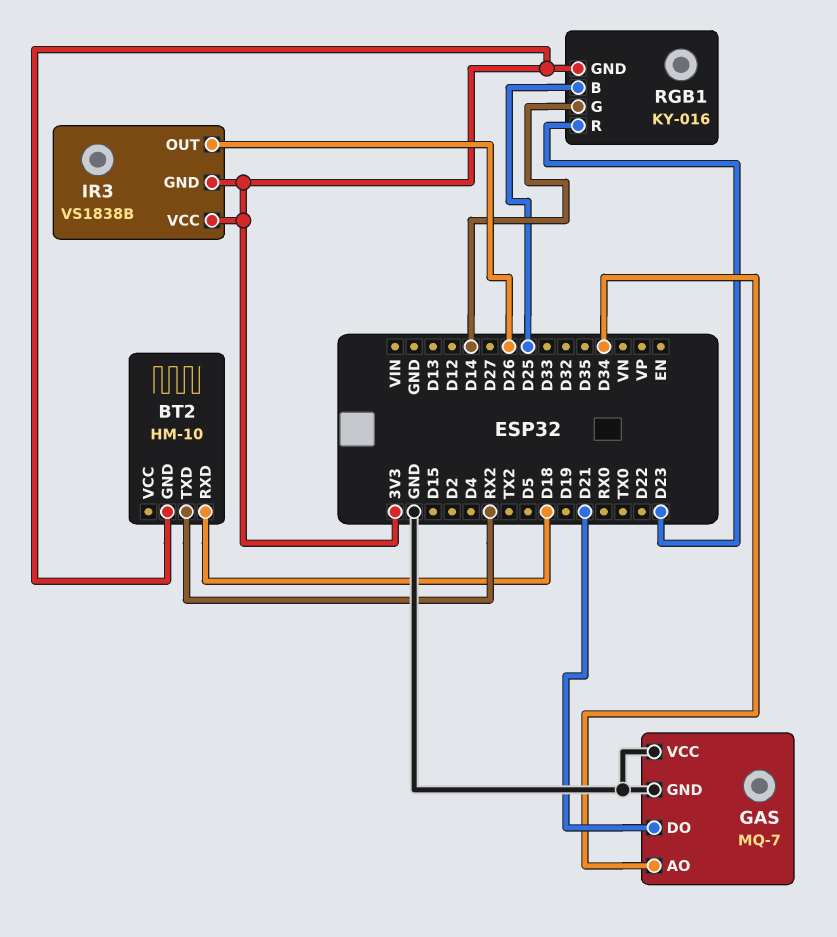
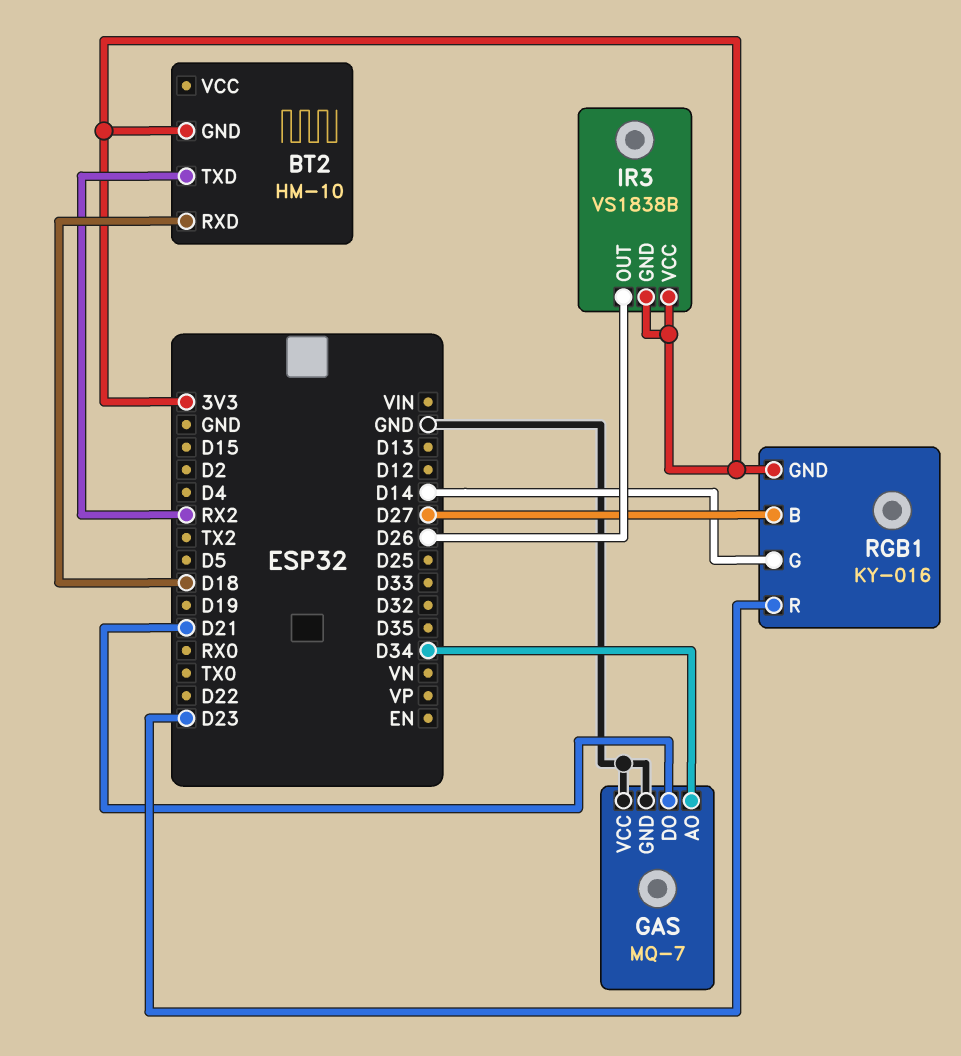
RGB1 pin B: D25 -> D27

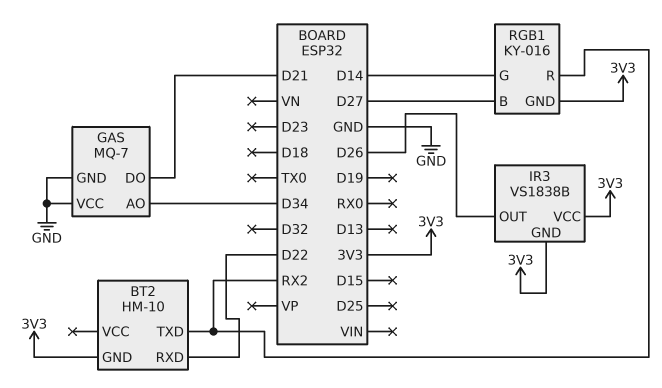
BT2 pin RXD: D18 -> D22
RGB1 pin R: D23 -> RX2

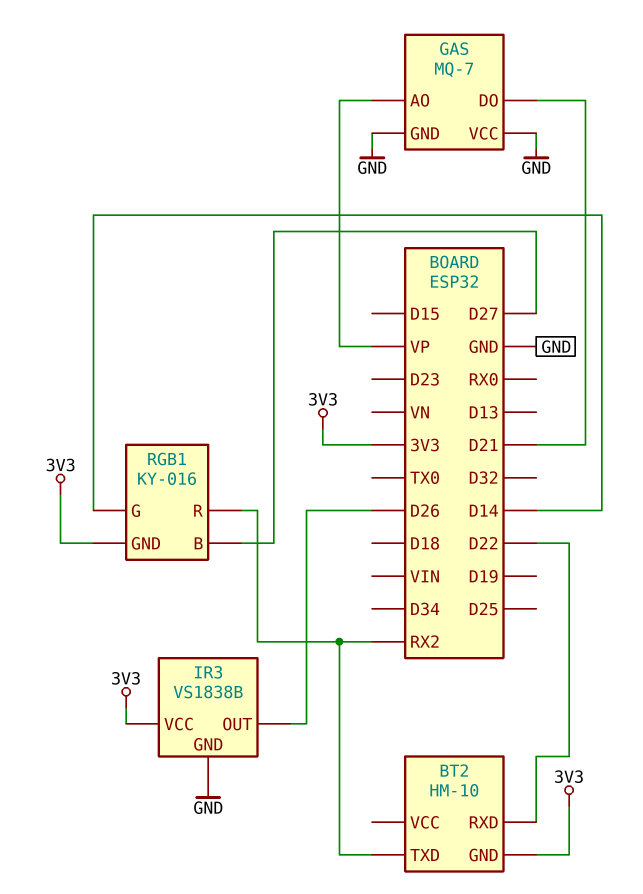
GAS pin AO: D34 -> VP
IR3 pin GND: 3V3 -> GND

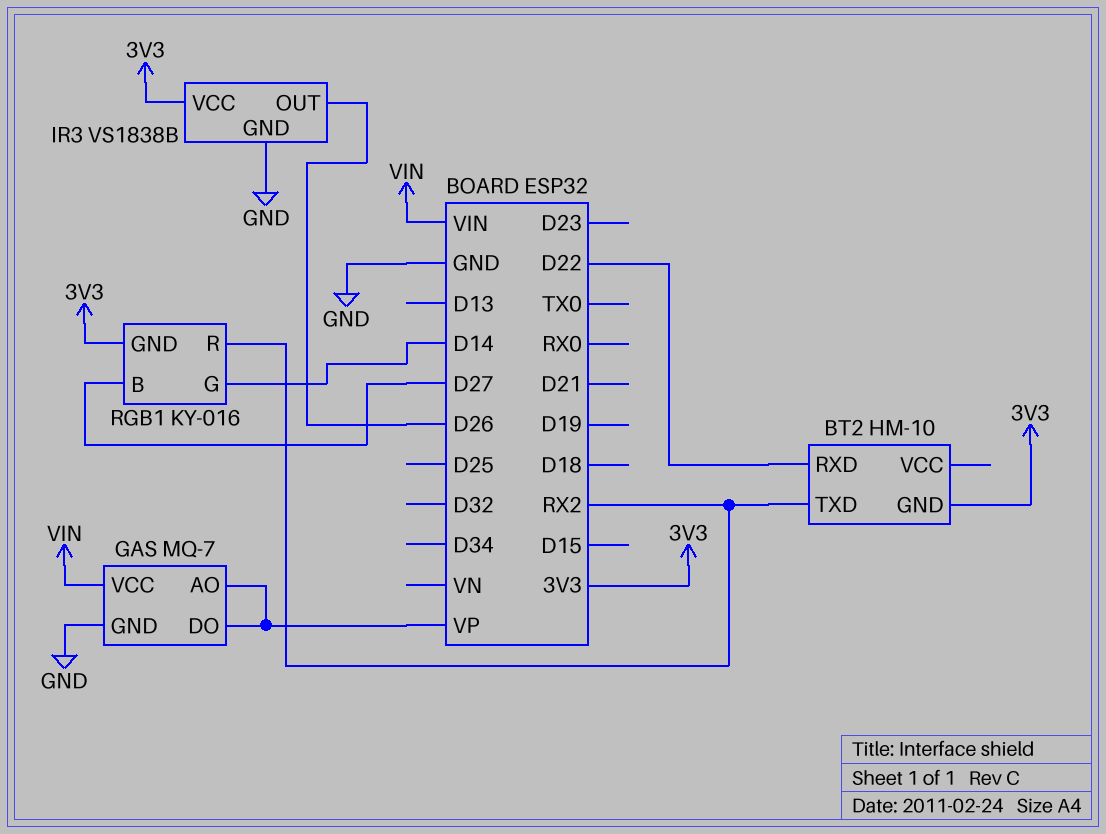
GAS pin DO: D21 -> VP
GAS pin VCC: GND -> VIN

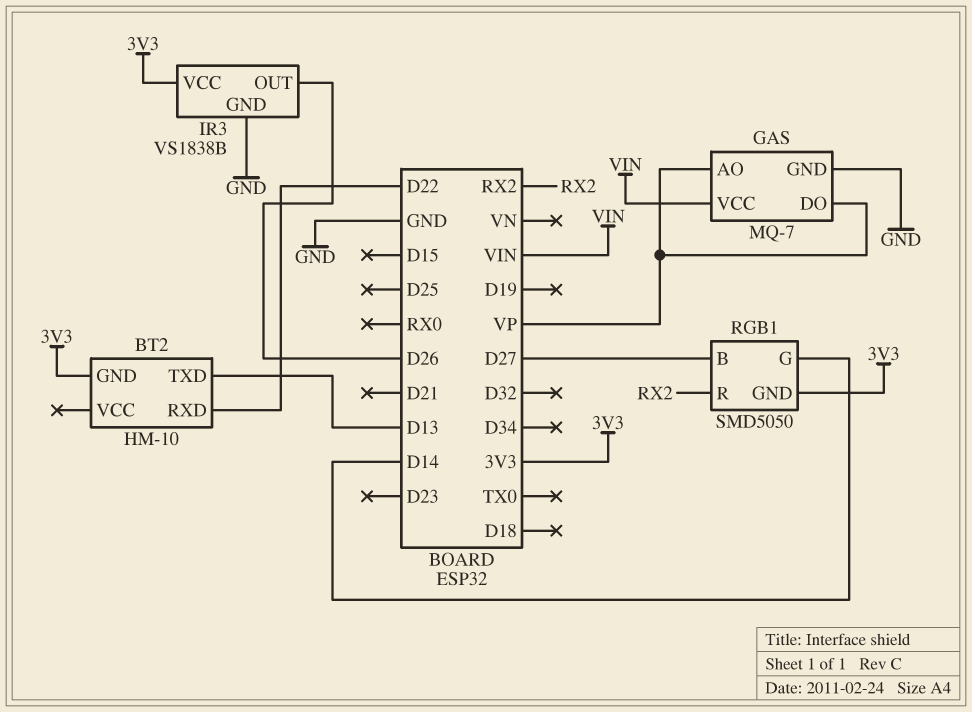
BT2 pin TXD: RX2 -> D13
RGB1: KY-016 -> SMD5050

